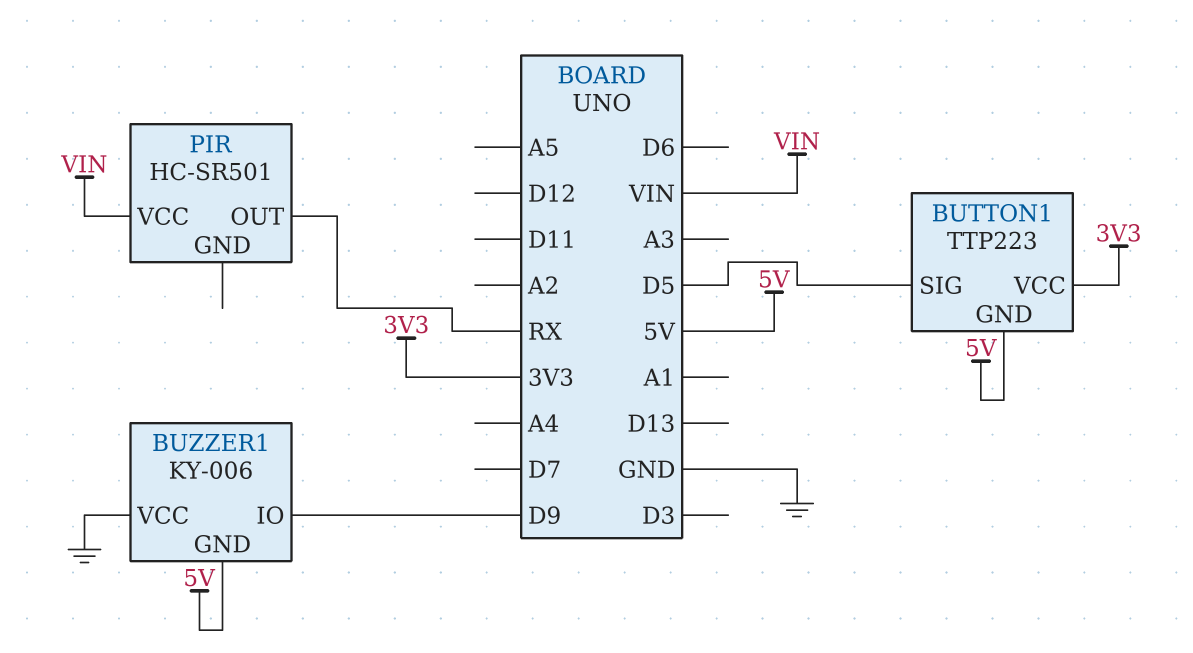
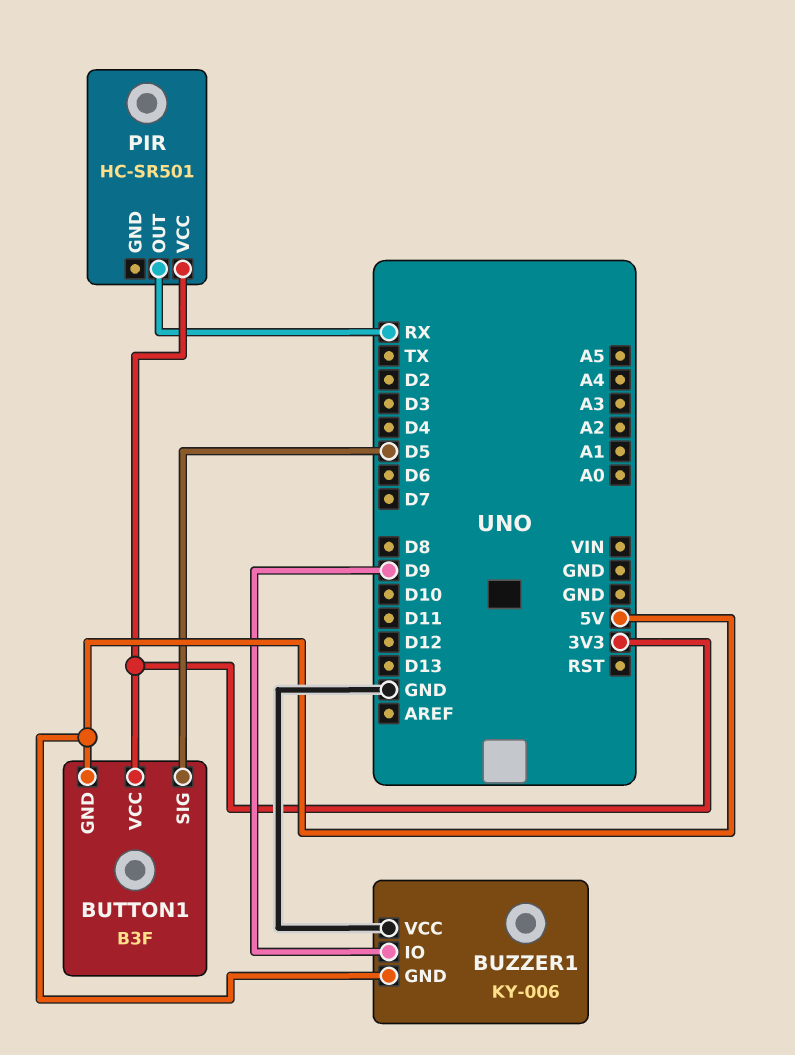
BUTTON1: TTP223 -> B3F
PIR pin VCC: VIN -> 3V3

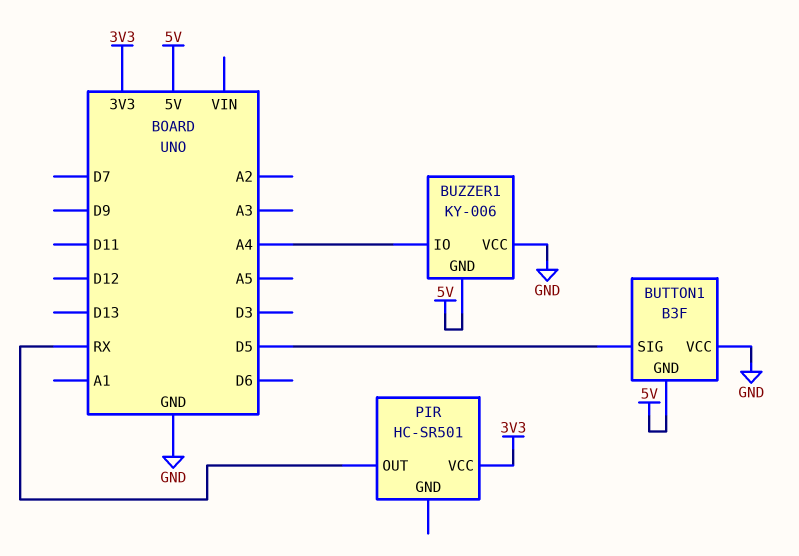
BUTTON1 pin VCC: 3V3 -> GND
BUZZER1 pin IO: D9 -> A4

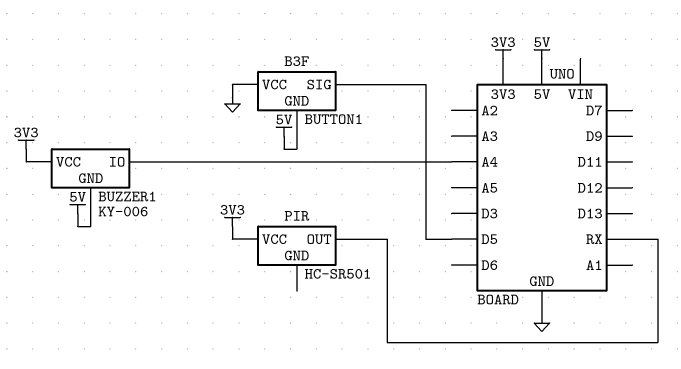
BUZZER1 pin VCC: GND -> 3V3

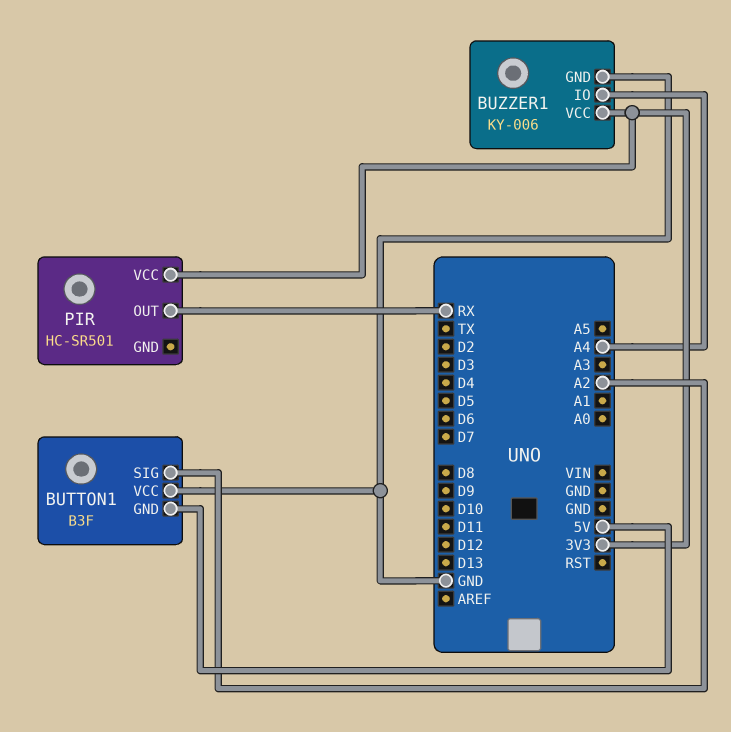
BUTTON1 pin SIG: D5 -> A2
BUZZER1 pin GND: 5V -> GND

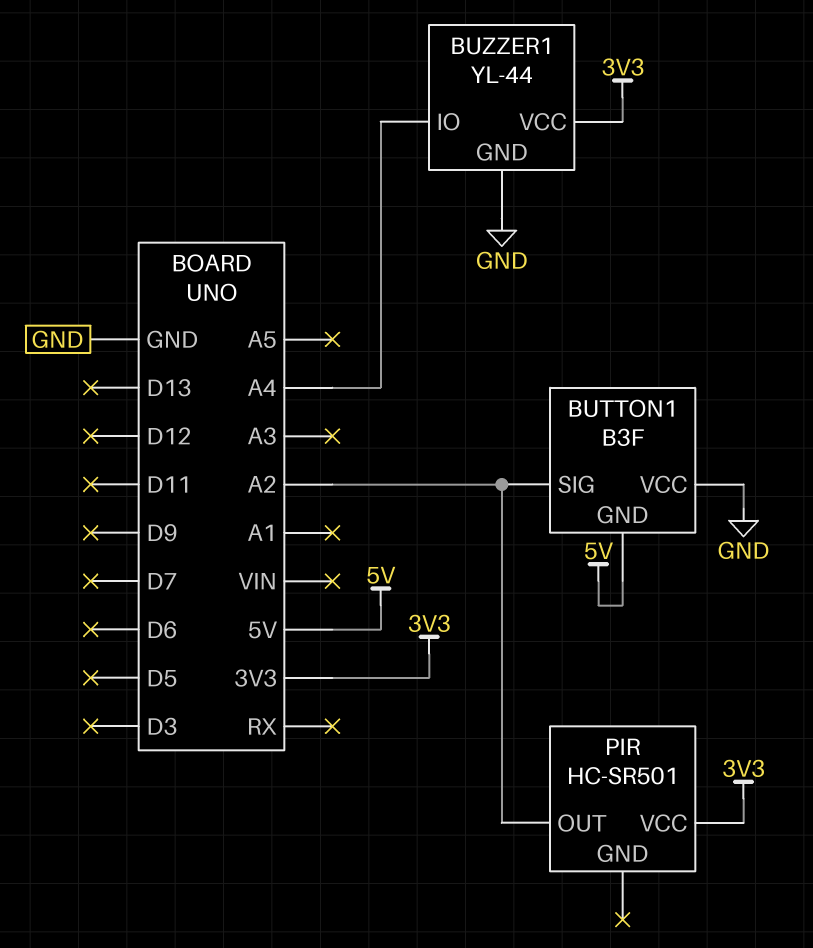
BUZZER1: KY-006 -> YL-44
PIR pin OUT: RX -> A2

